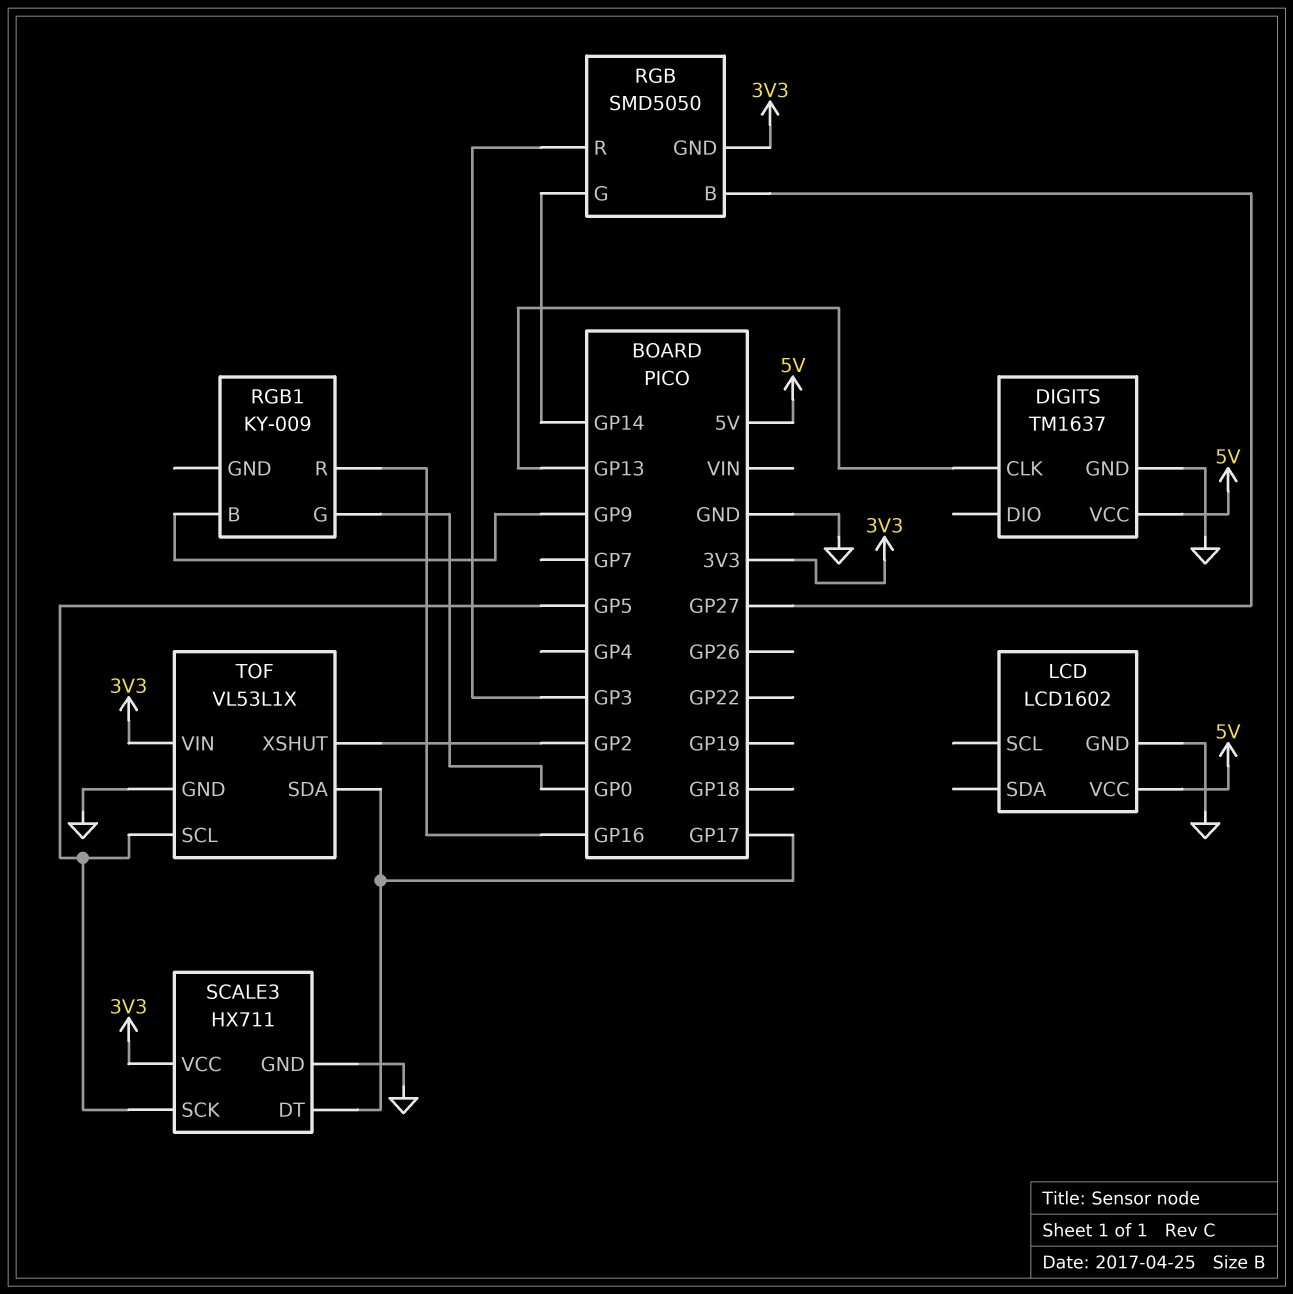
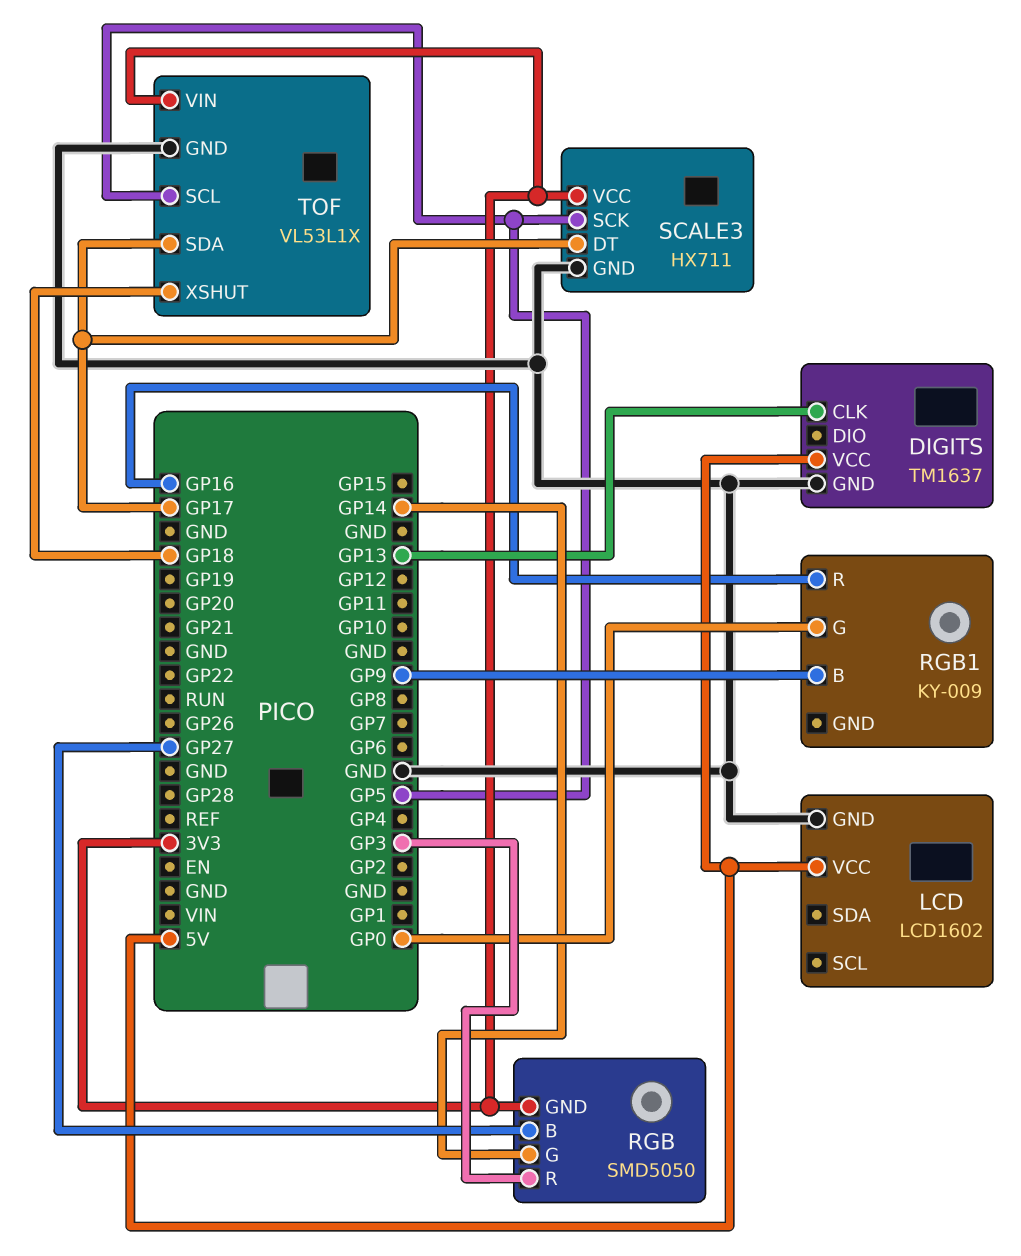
TOF pin XSHUT: GP2 -> GP18

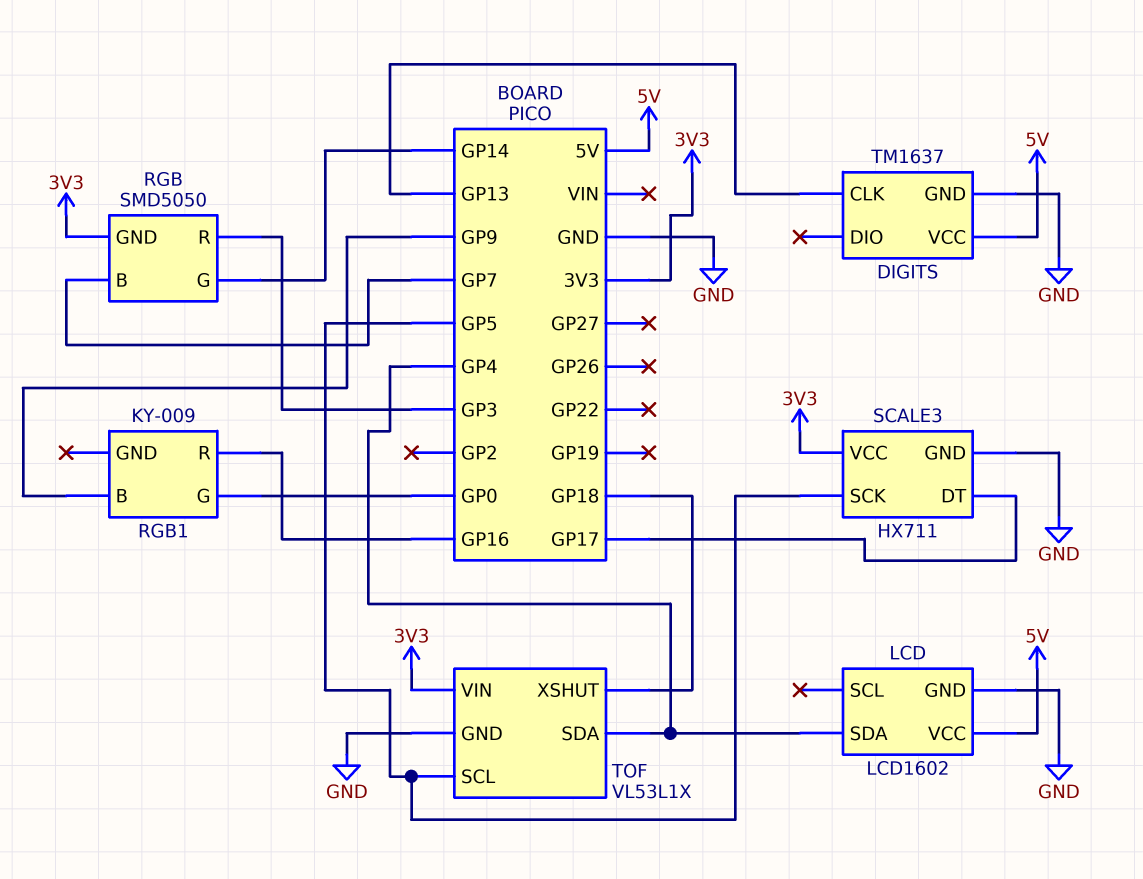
LCD pin SDA: none -> GP4
RGB pin B: GP27 -> GP7
TOF pin SDA: GP17 -> GP4

